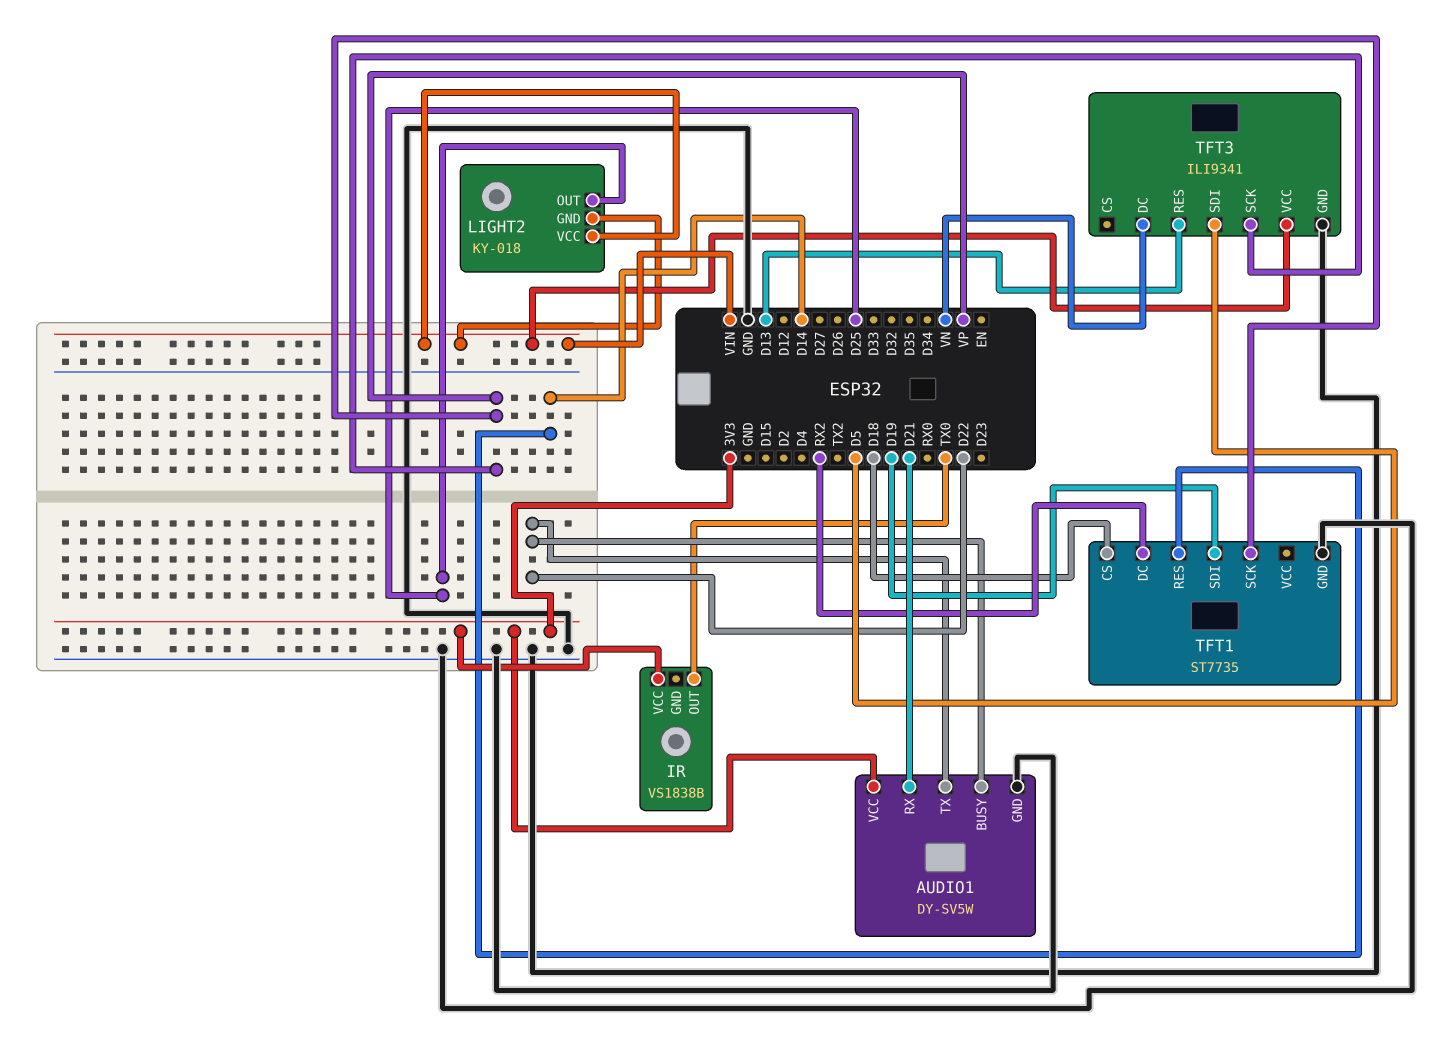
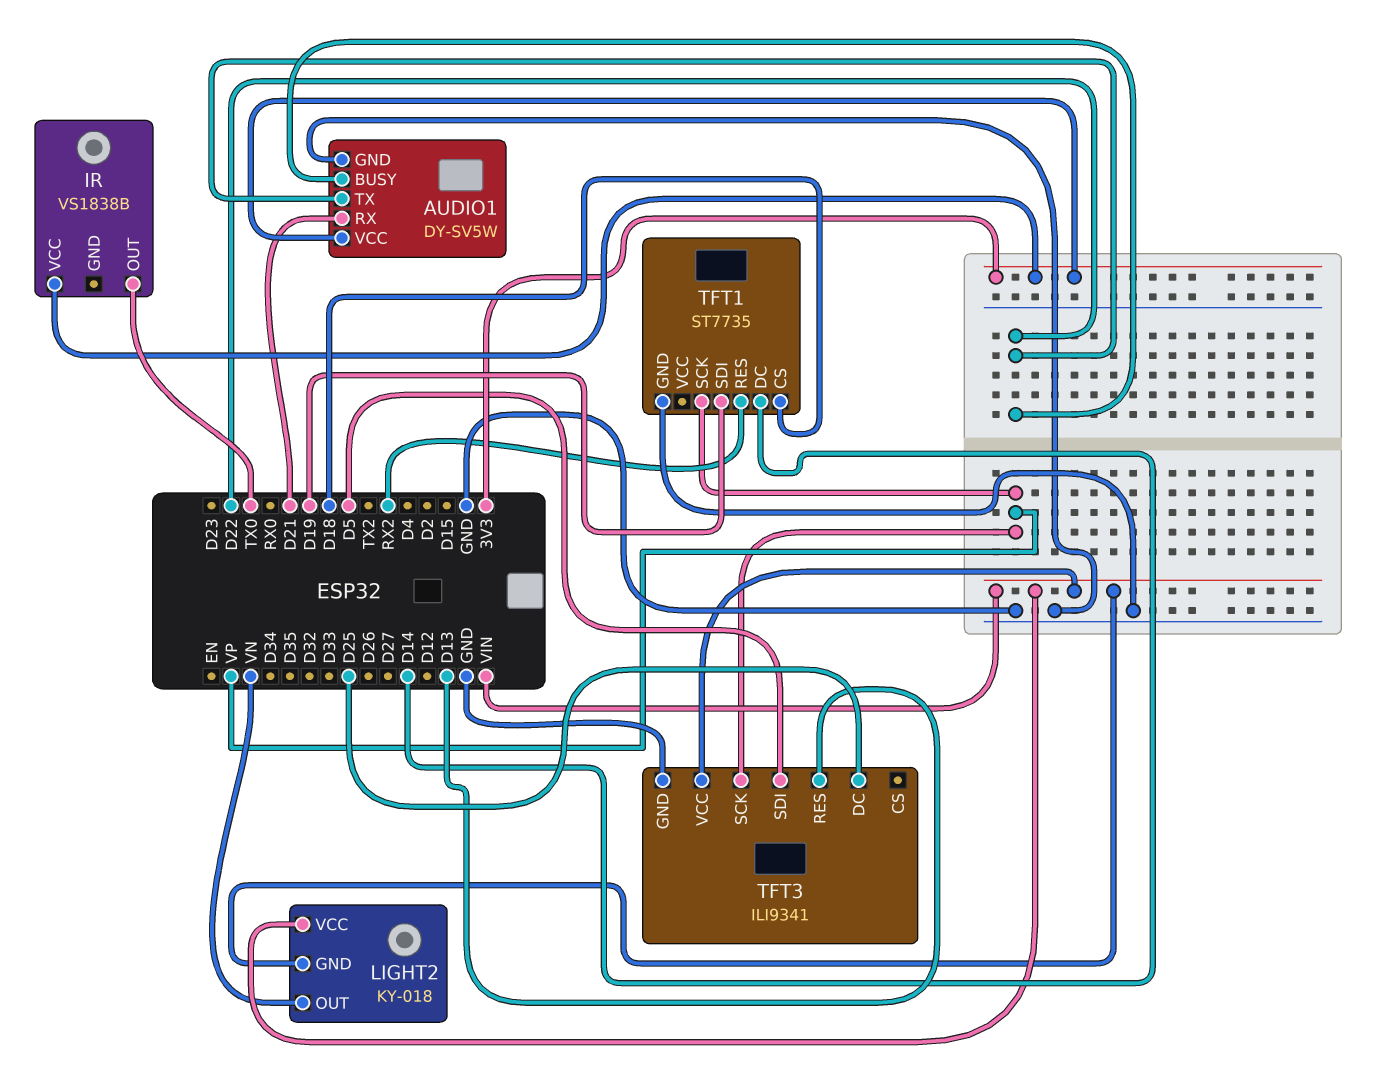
LIGHT2 pin OUT: D25 -> VN
TFT1 pin DC: RX2 -> D14
TFT1 pin RES: D14 -> RX2
TFT3 pin DC: VN -> D25

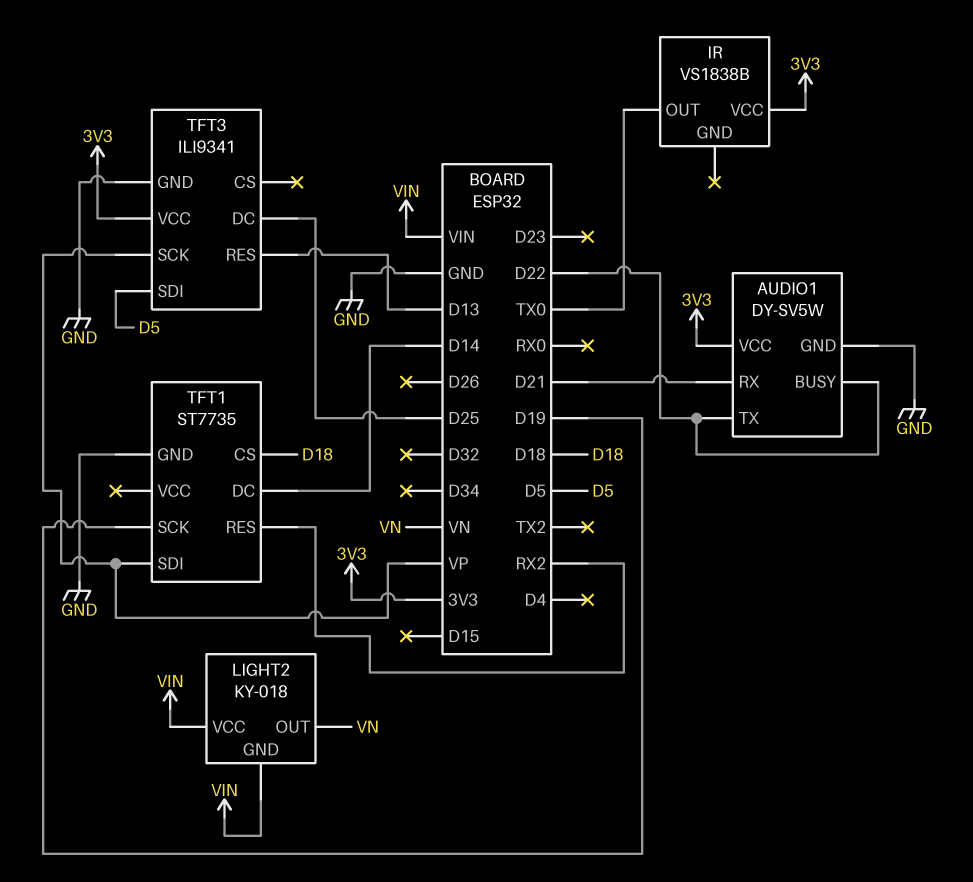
TFT1 pin SCK: VP -> D19
TFT1 pin SDI: D19 -> VP
TFT3 pin VCC: VIN -> 3V3

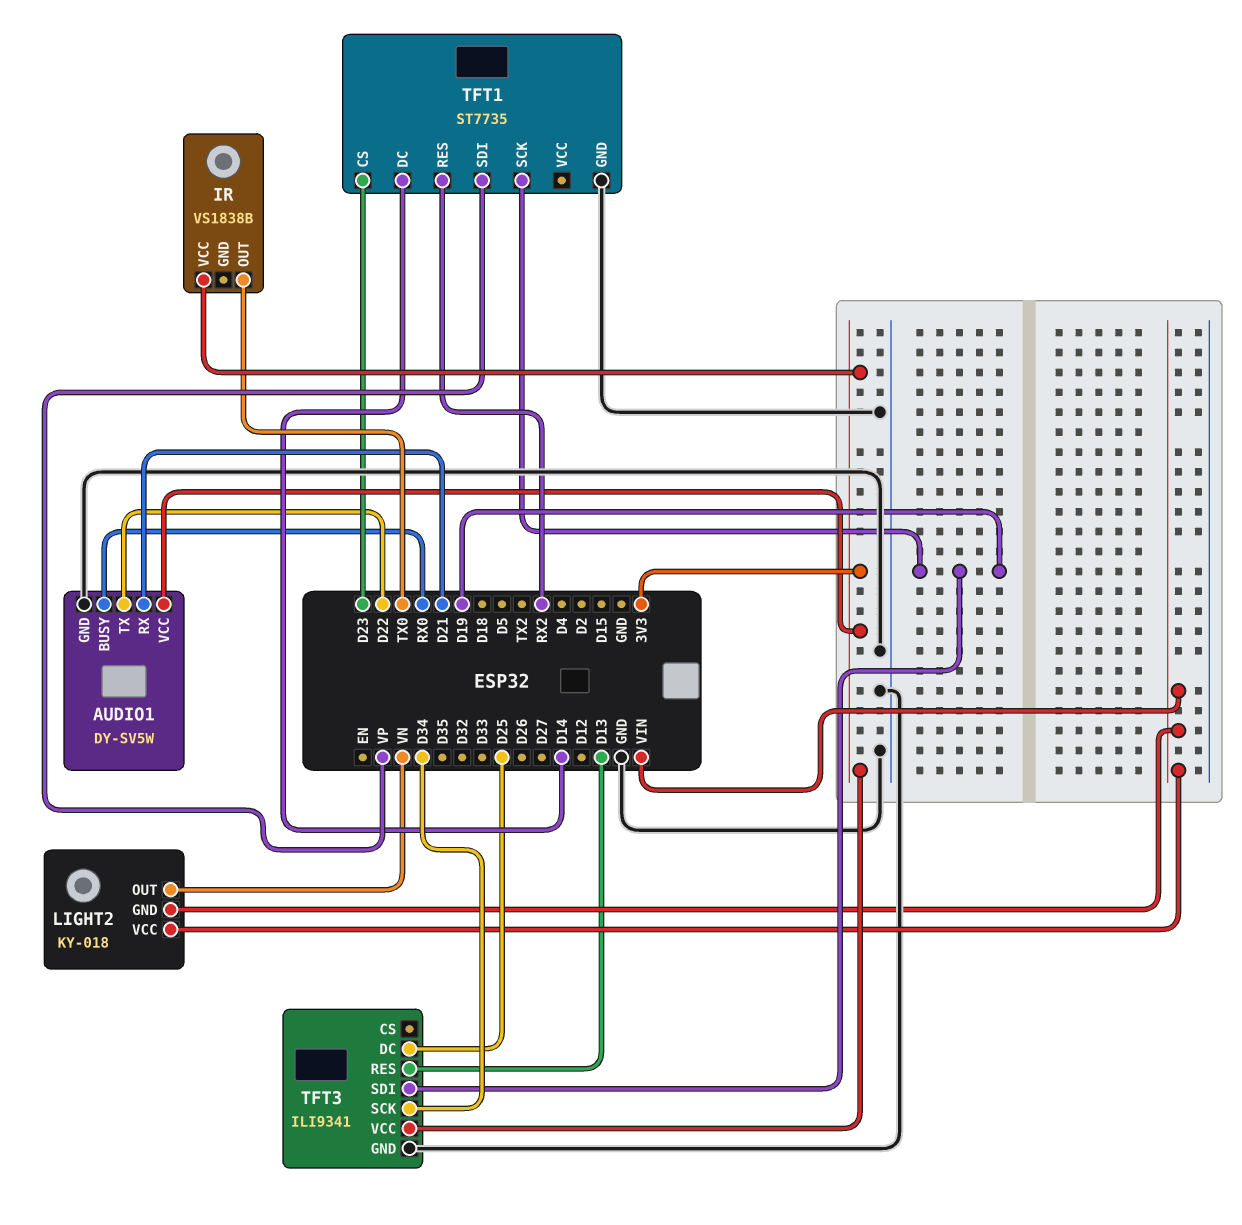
AUDIO1 pin BUSY: D22 -> RX0
TFT1 pin CS: D18 -> D23
TFT3 pin SCK: VP -> D34
TFT3 pin SDI: D5 -> D19

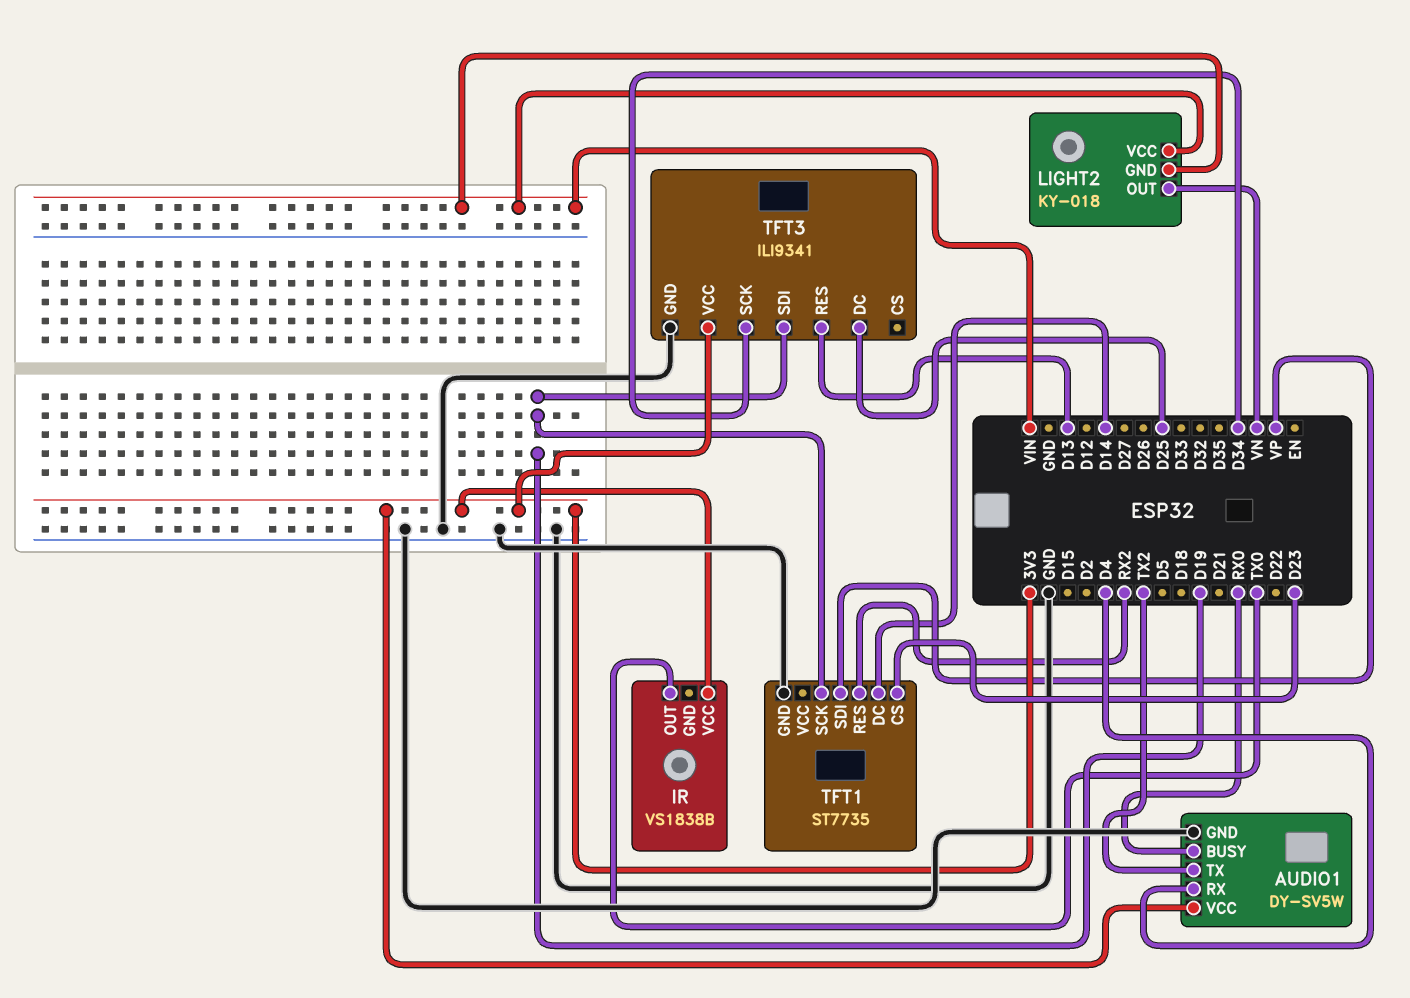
AUDIO1 pin RX: D21 -> D4
AUDIO1 pin TX: D22 -> TX2

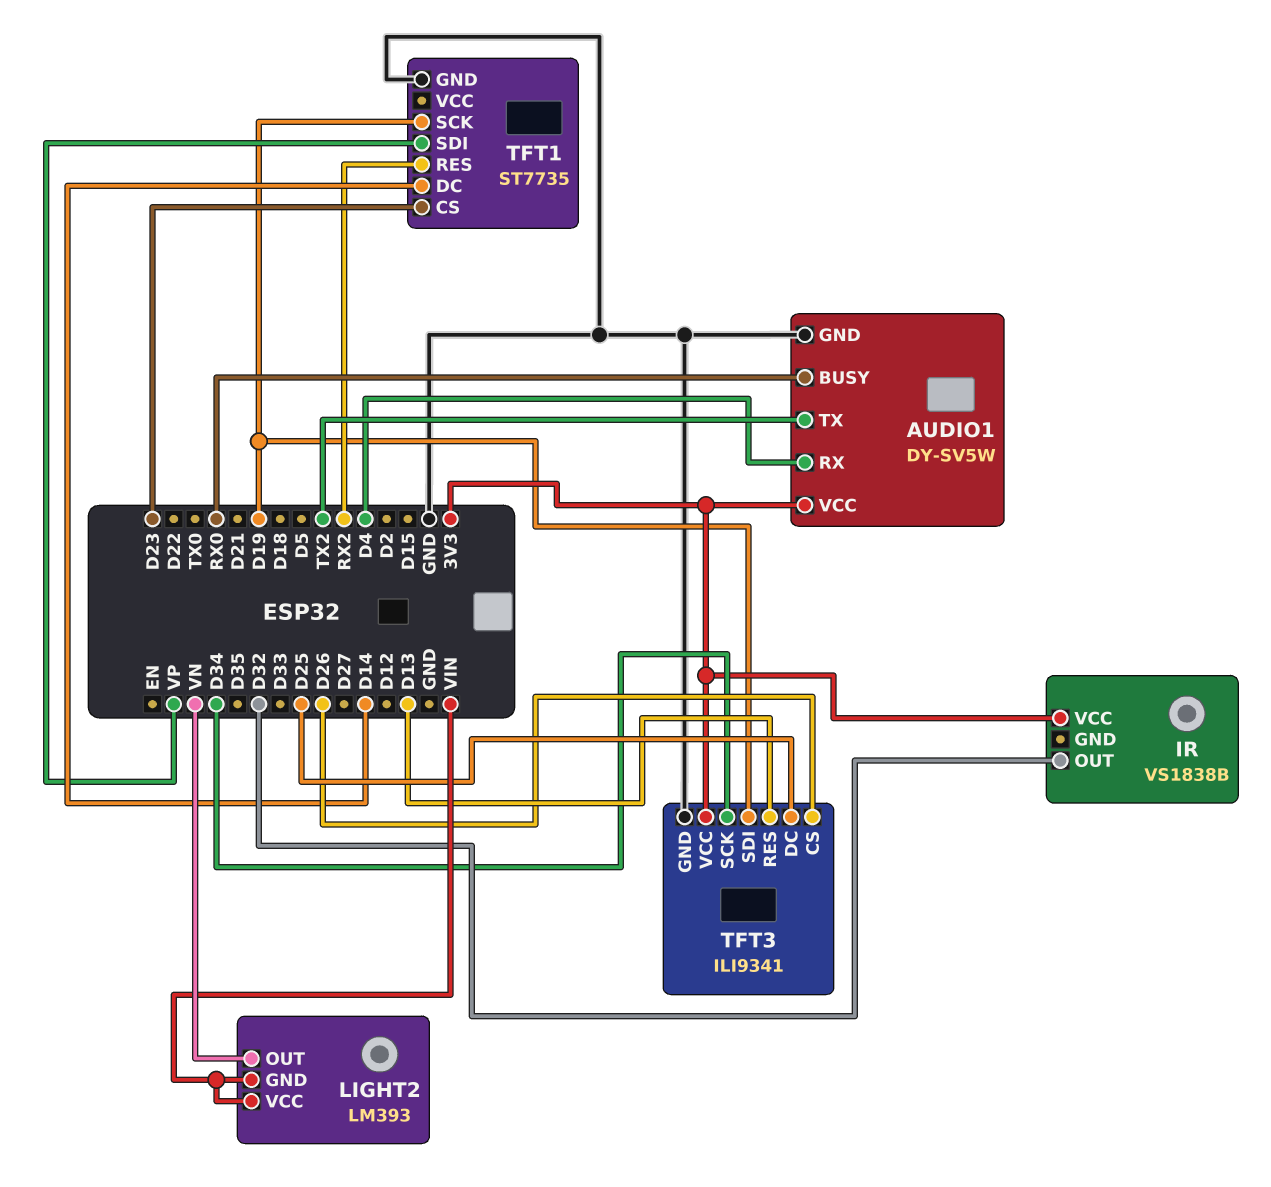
IR pin OUT: TX0 -> D32
LIGHT2: KY-018 -> LM393
TFT3 pin CS: none -> D26

